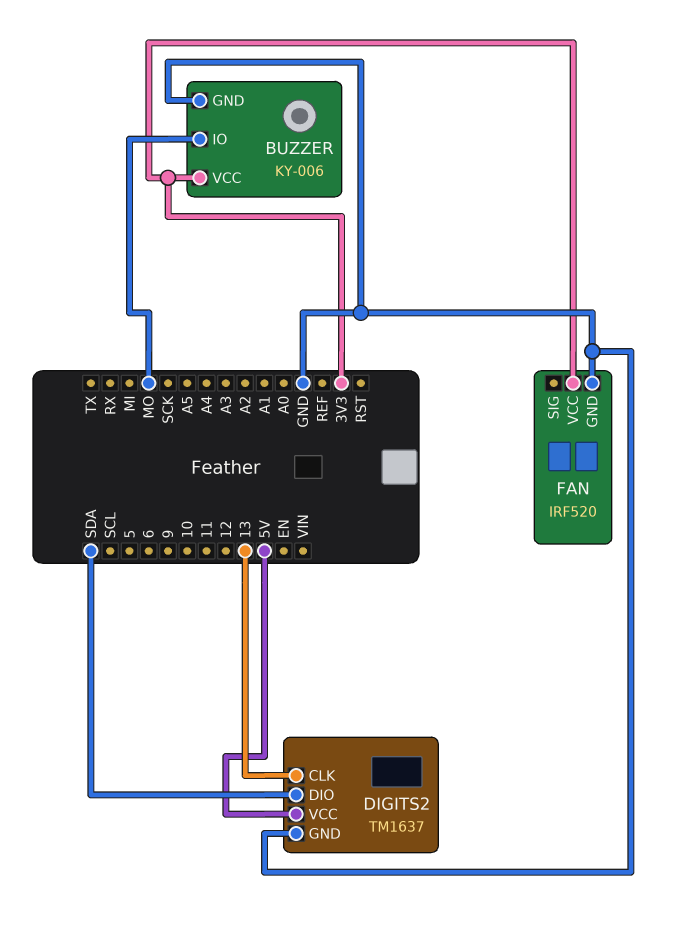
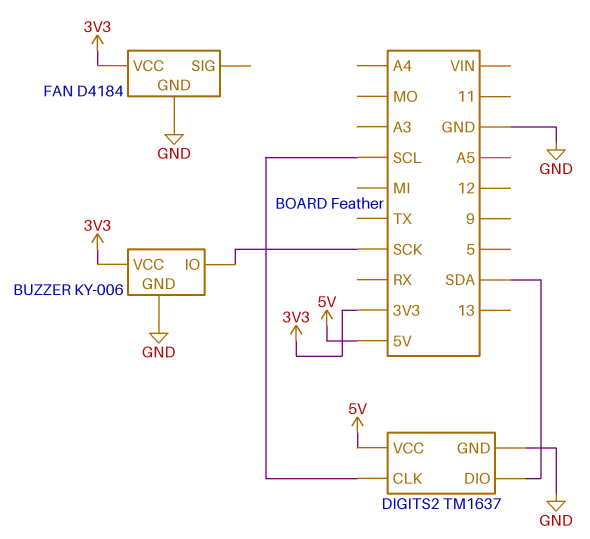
BUZZER pin IO: MO -> SCK
DIGITS2 pin CLK: 13 -> SCL
FAN: IRF520 -> D4184

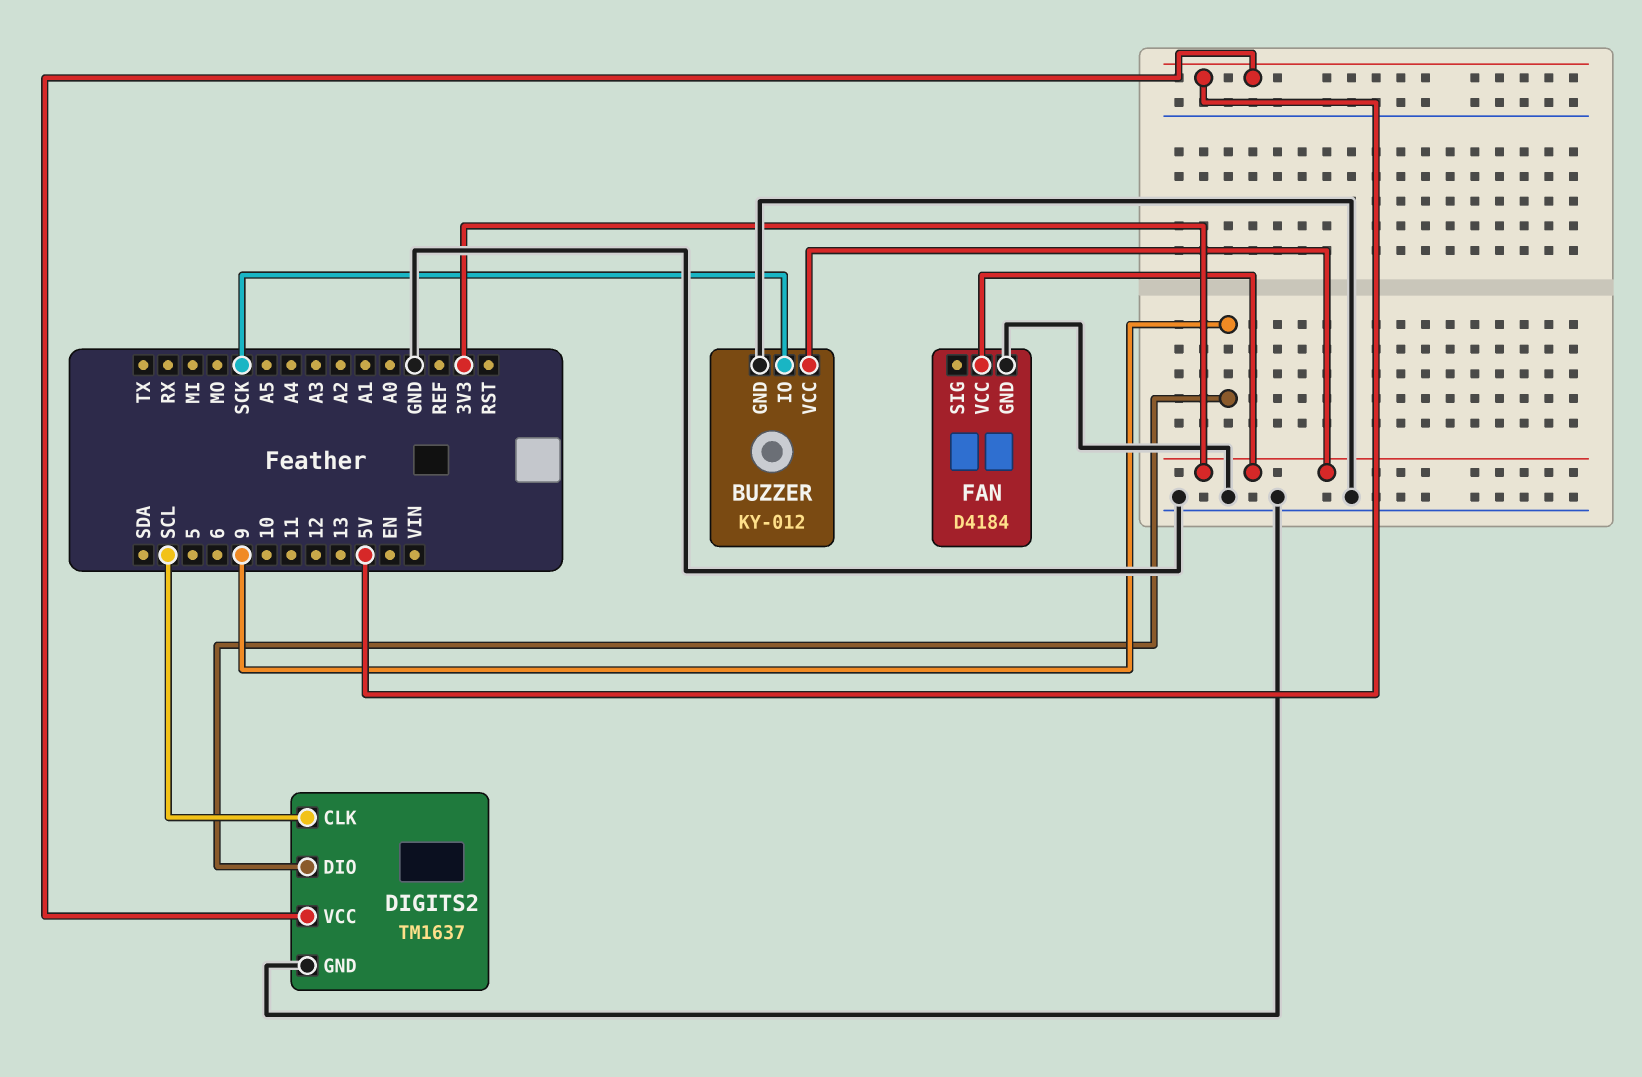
BUZZER: KY-006 -> KY-012
DIGITS2 pin DIO: SDA -> 9

